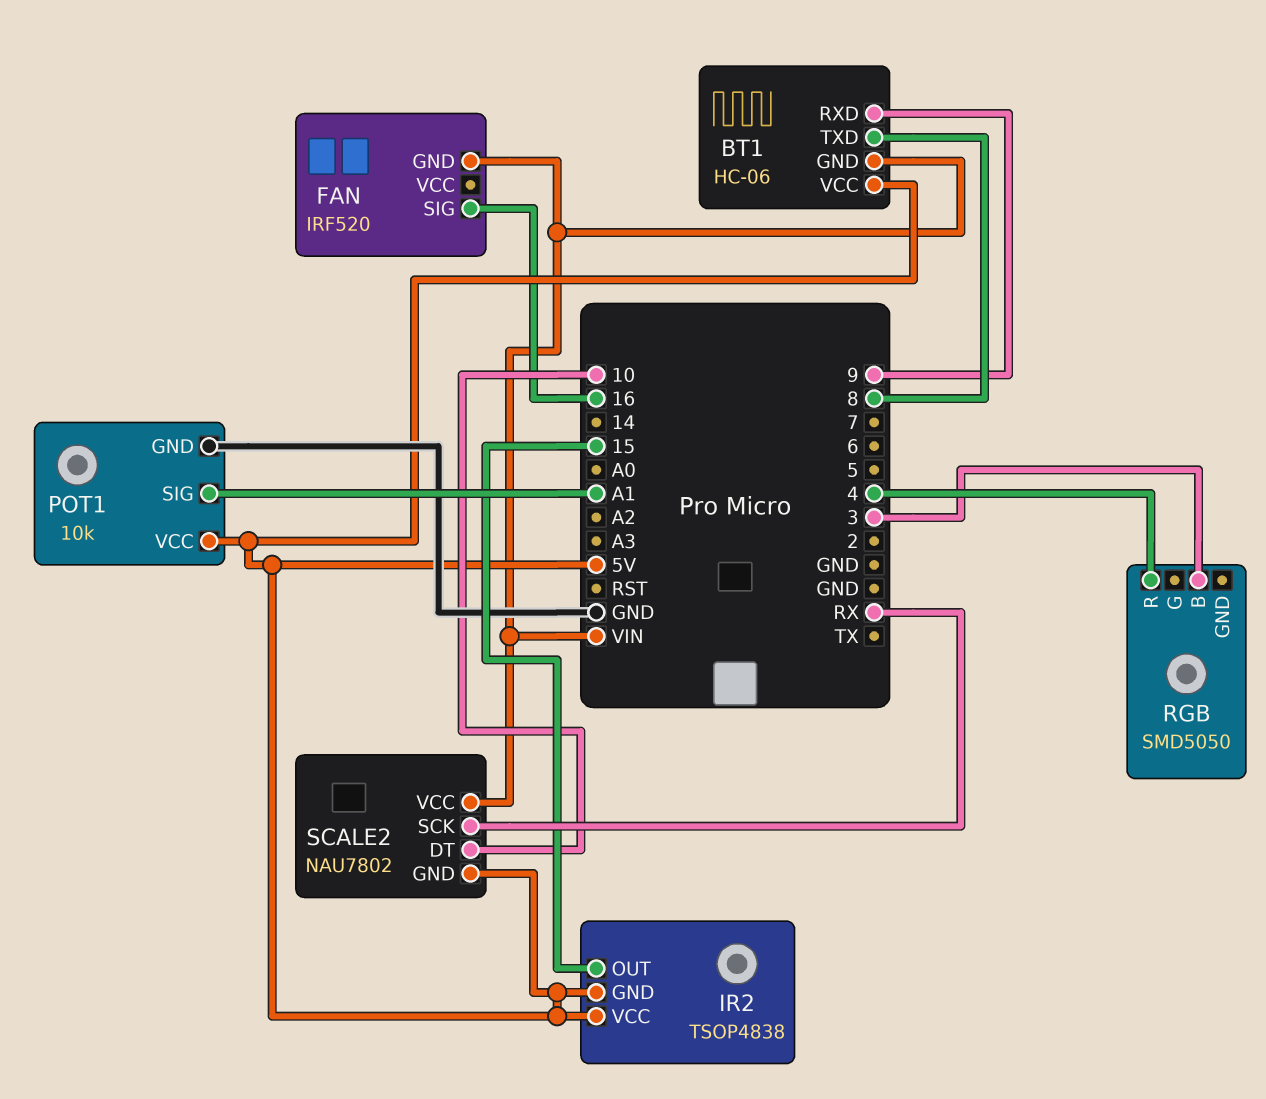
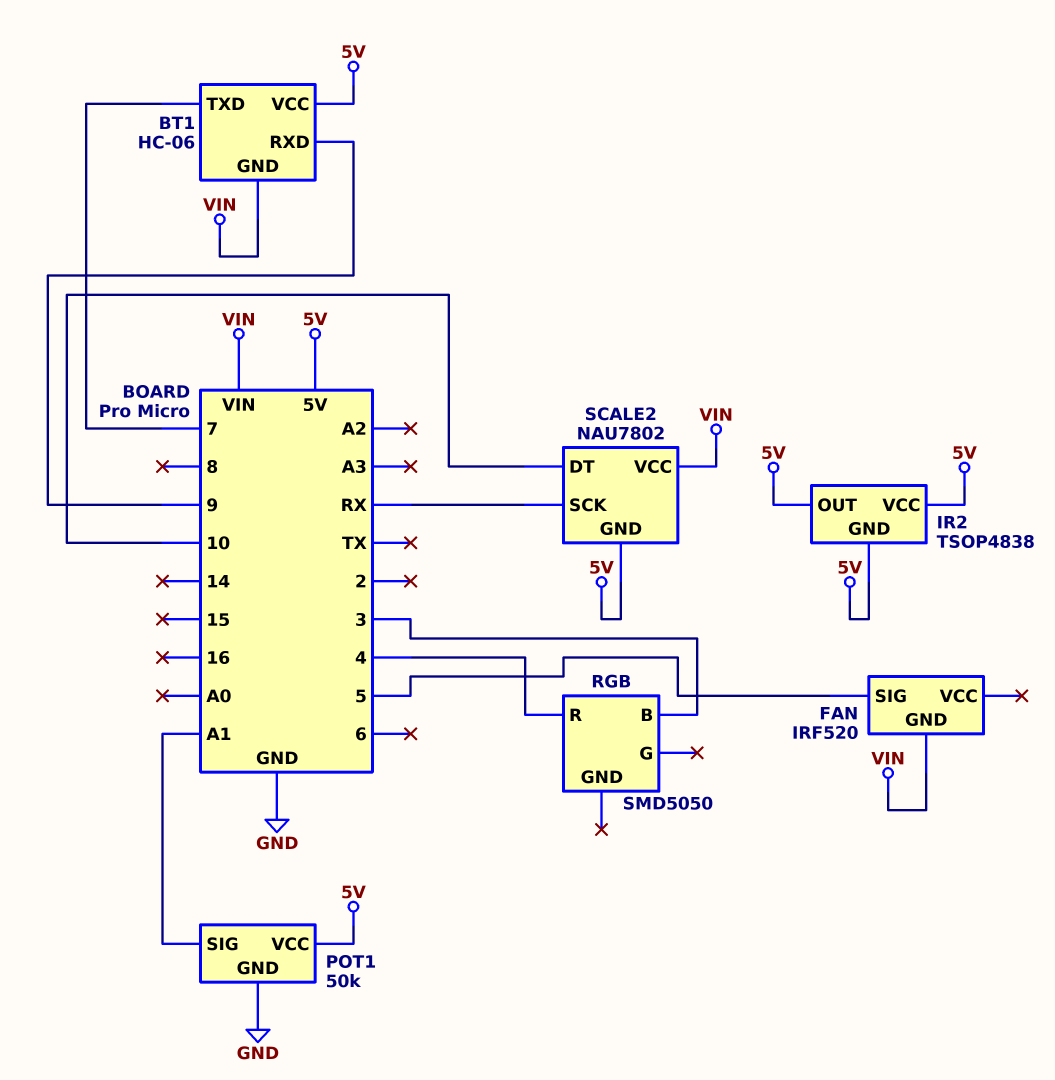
BT1 pin TXD: 8 -> 7
FAN pin SIG: 16 -> 5
IR2 pin OUT: 15 -> 5V
POT1: 10k -> 50k

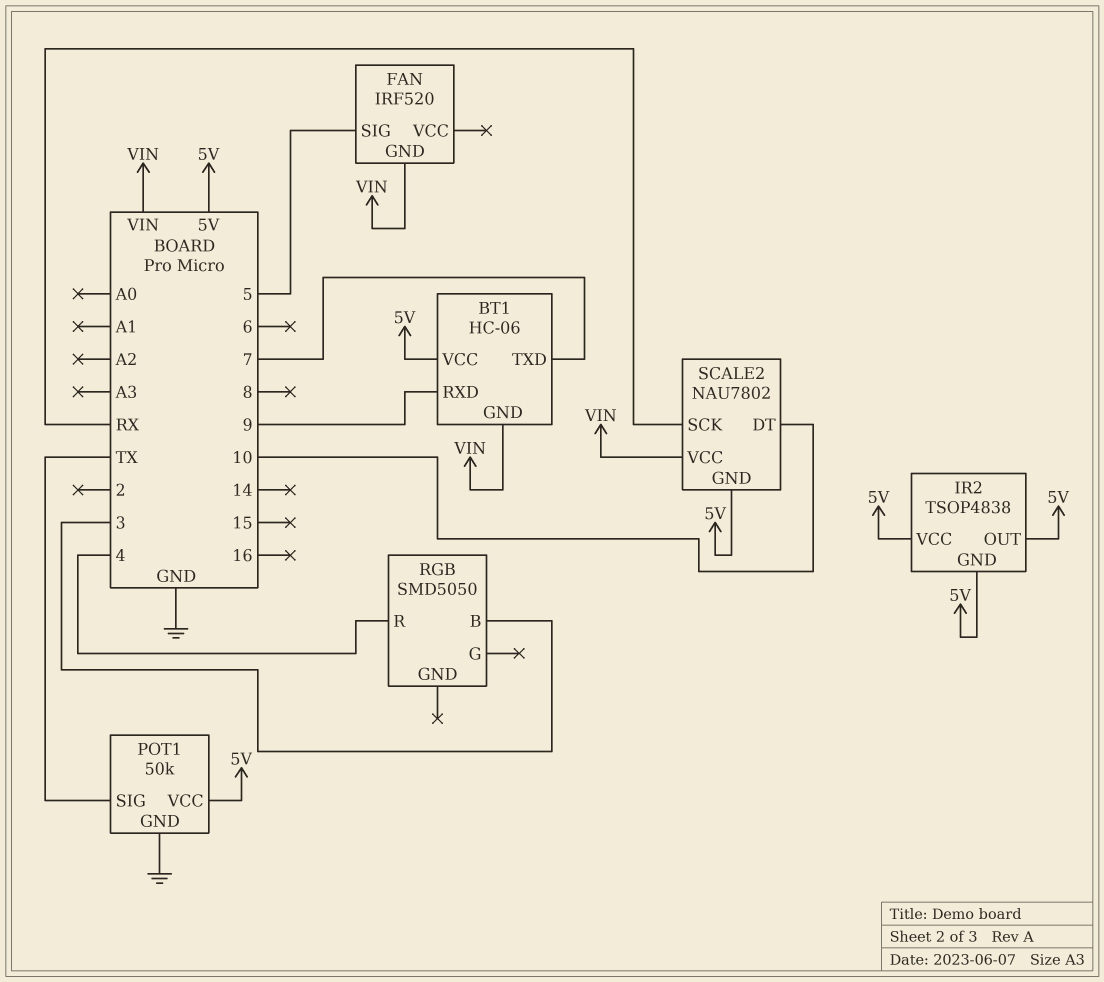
POT1 pin SIG: A1 -> TX

